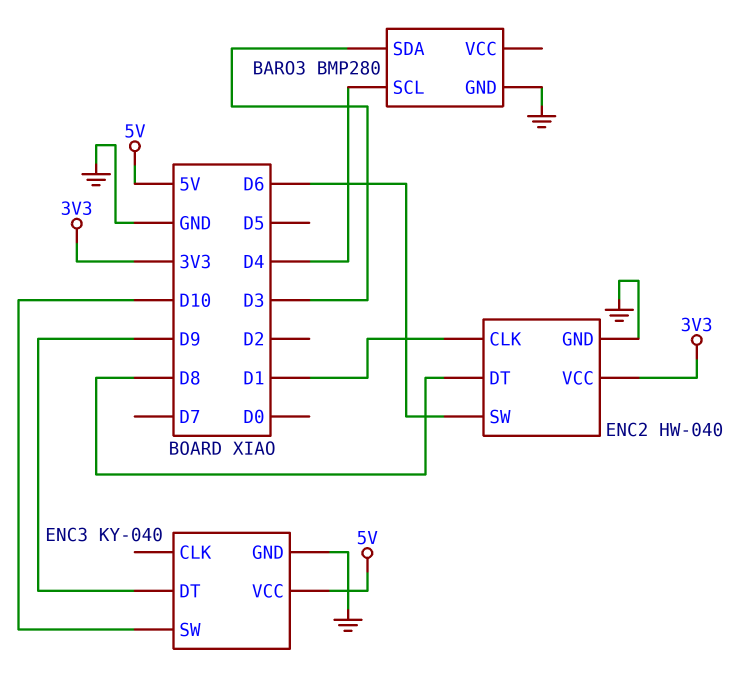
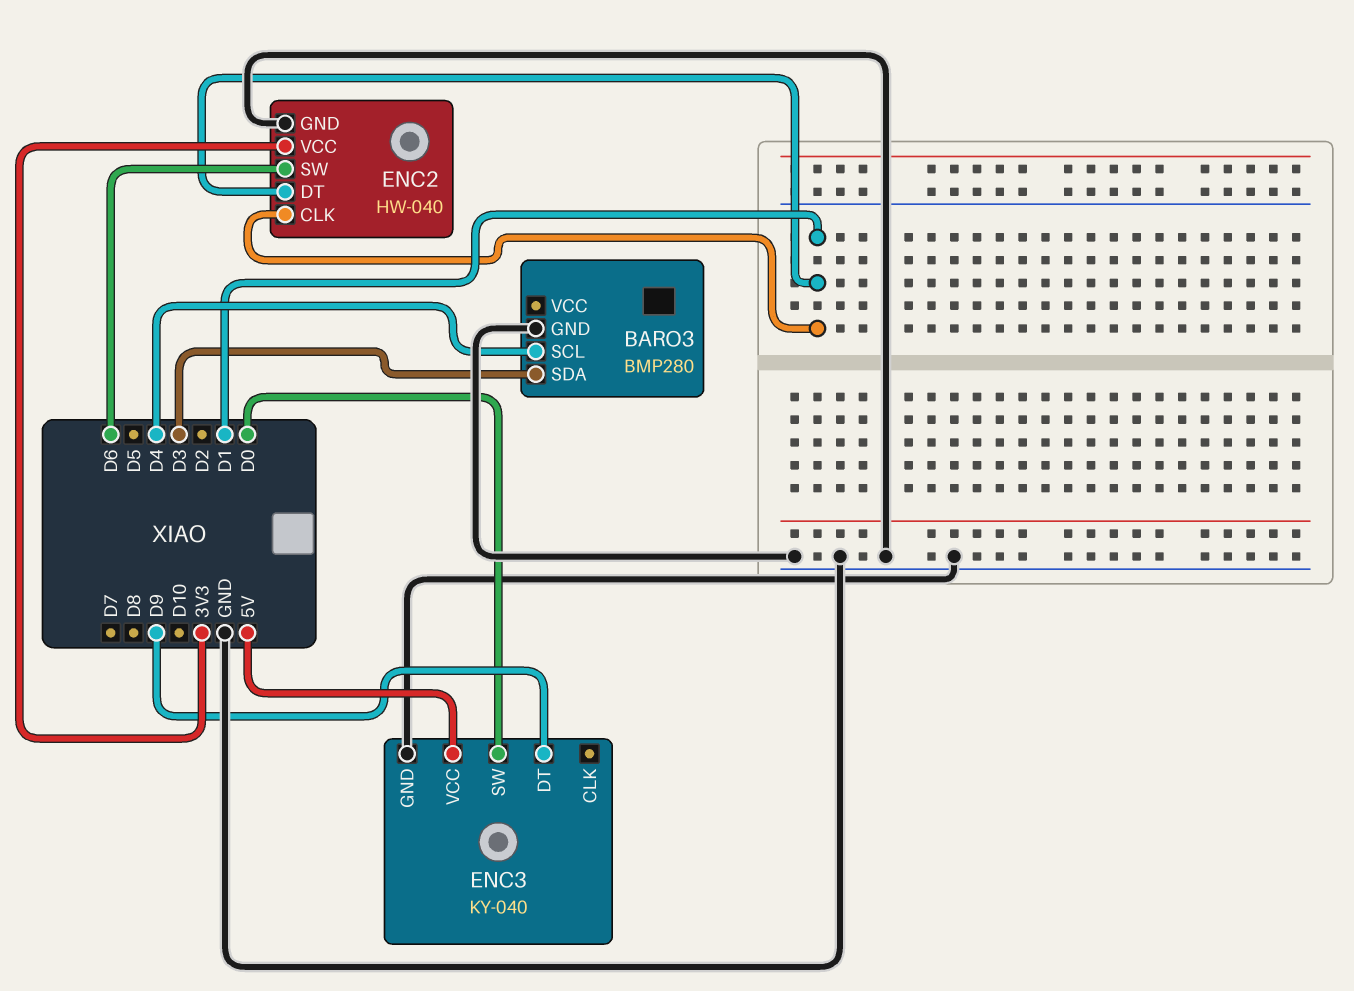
ENC2 pin DT: D8 -> D1
ENC3 pin SW: D10 -> D0

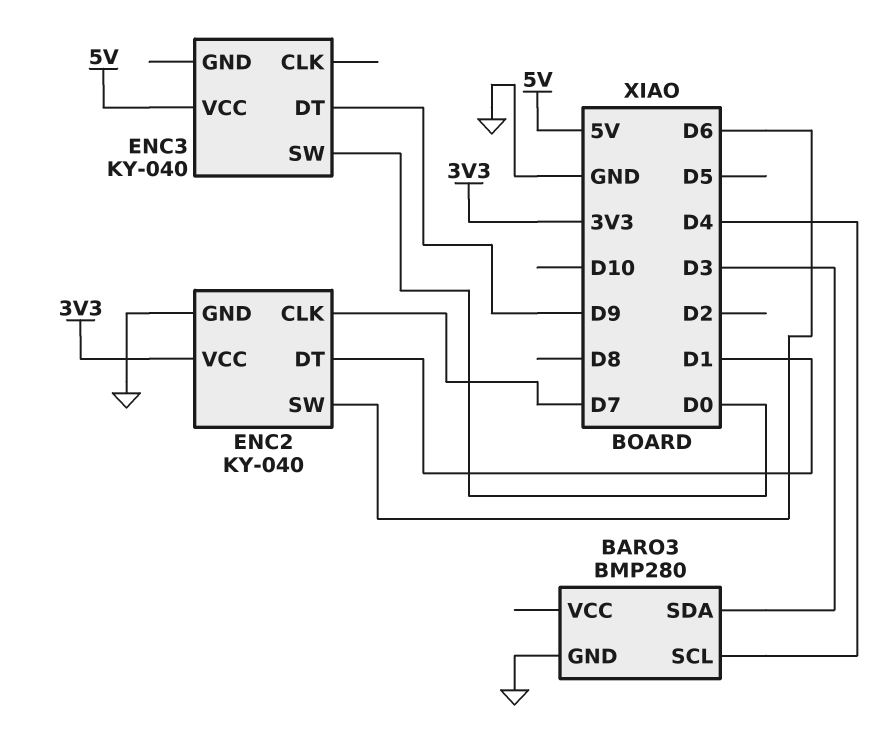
ENC2: HW-040 -> KY-040
ENC2 pin CLK: D1 -> D7
ENC3 pin GND: GND -> none

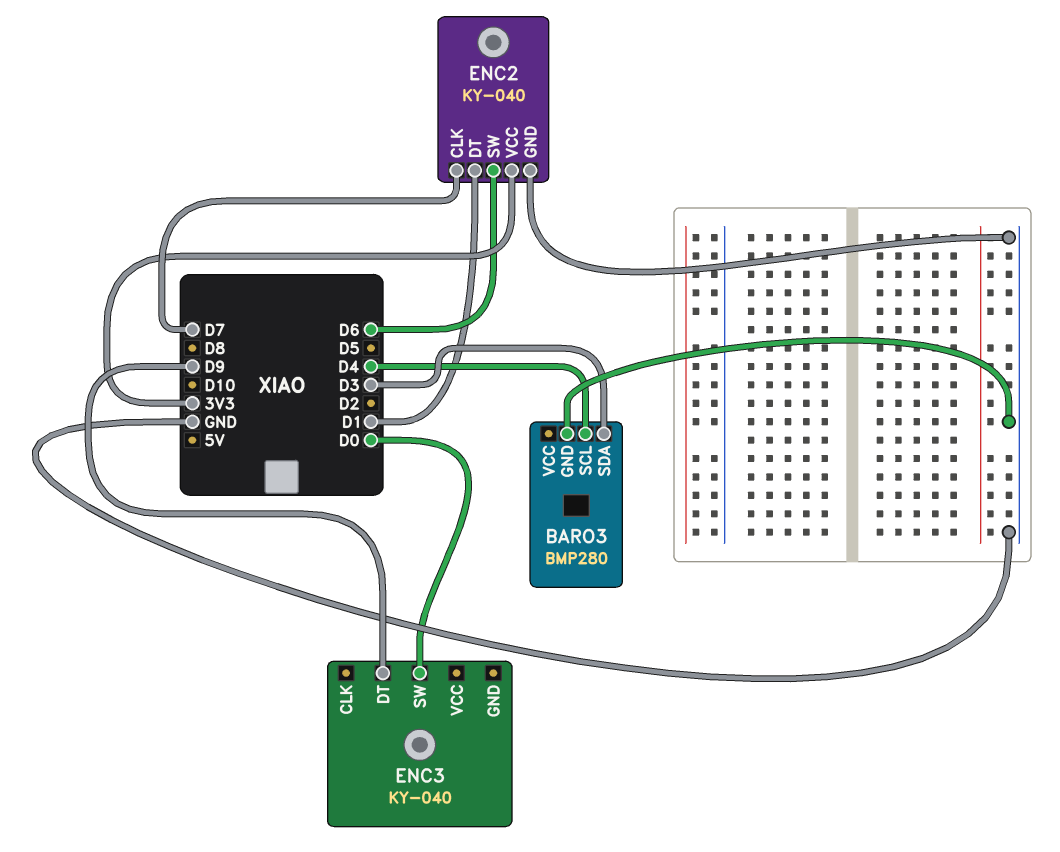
ENC3 pin VCC: 5V -> none

